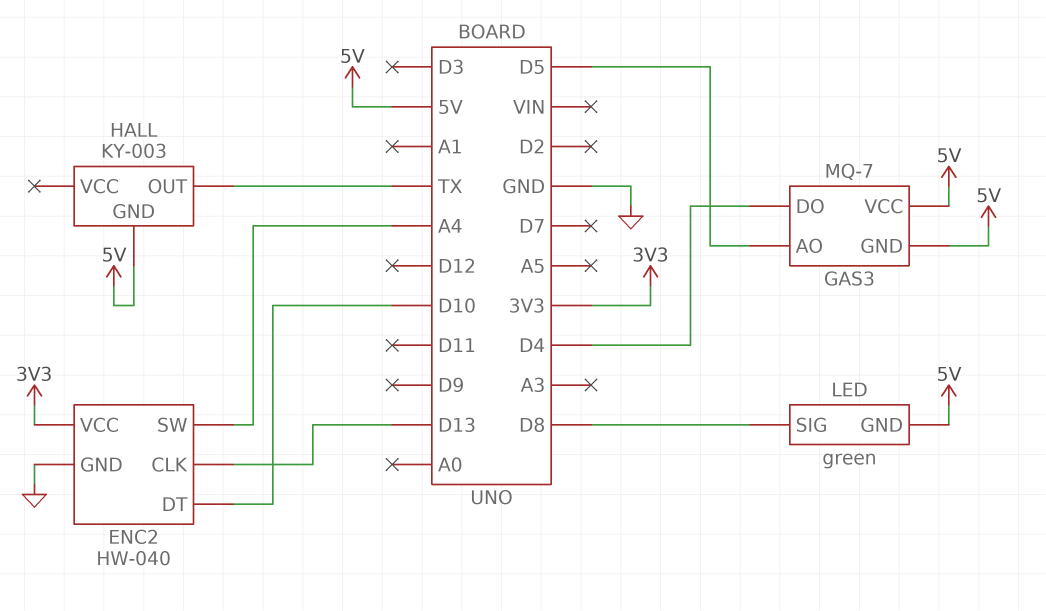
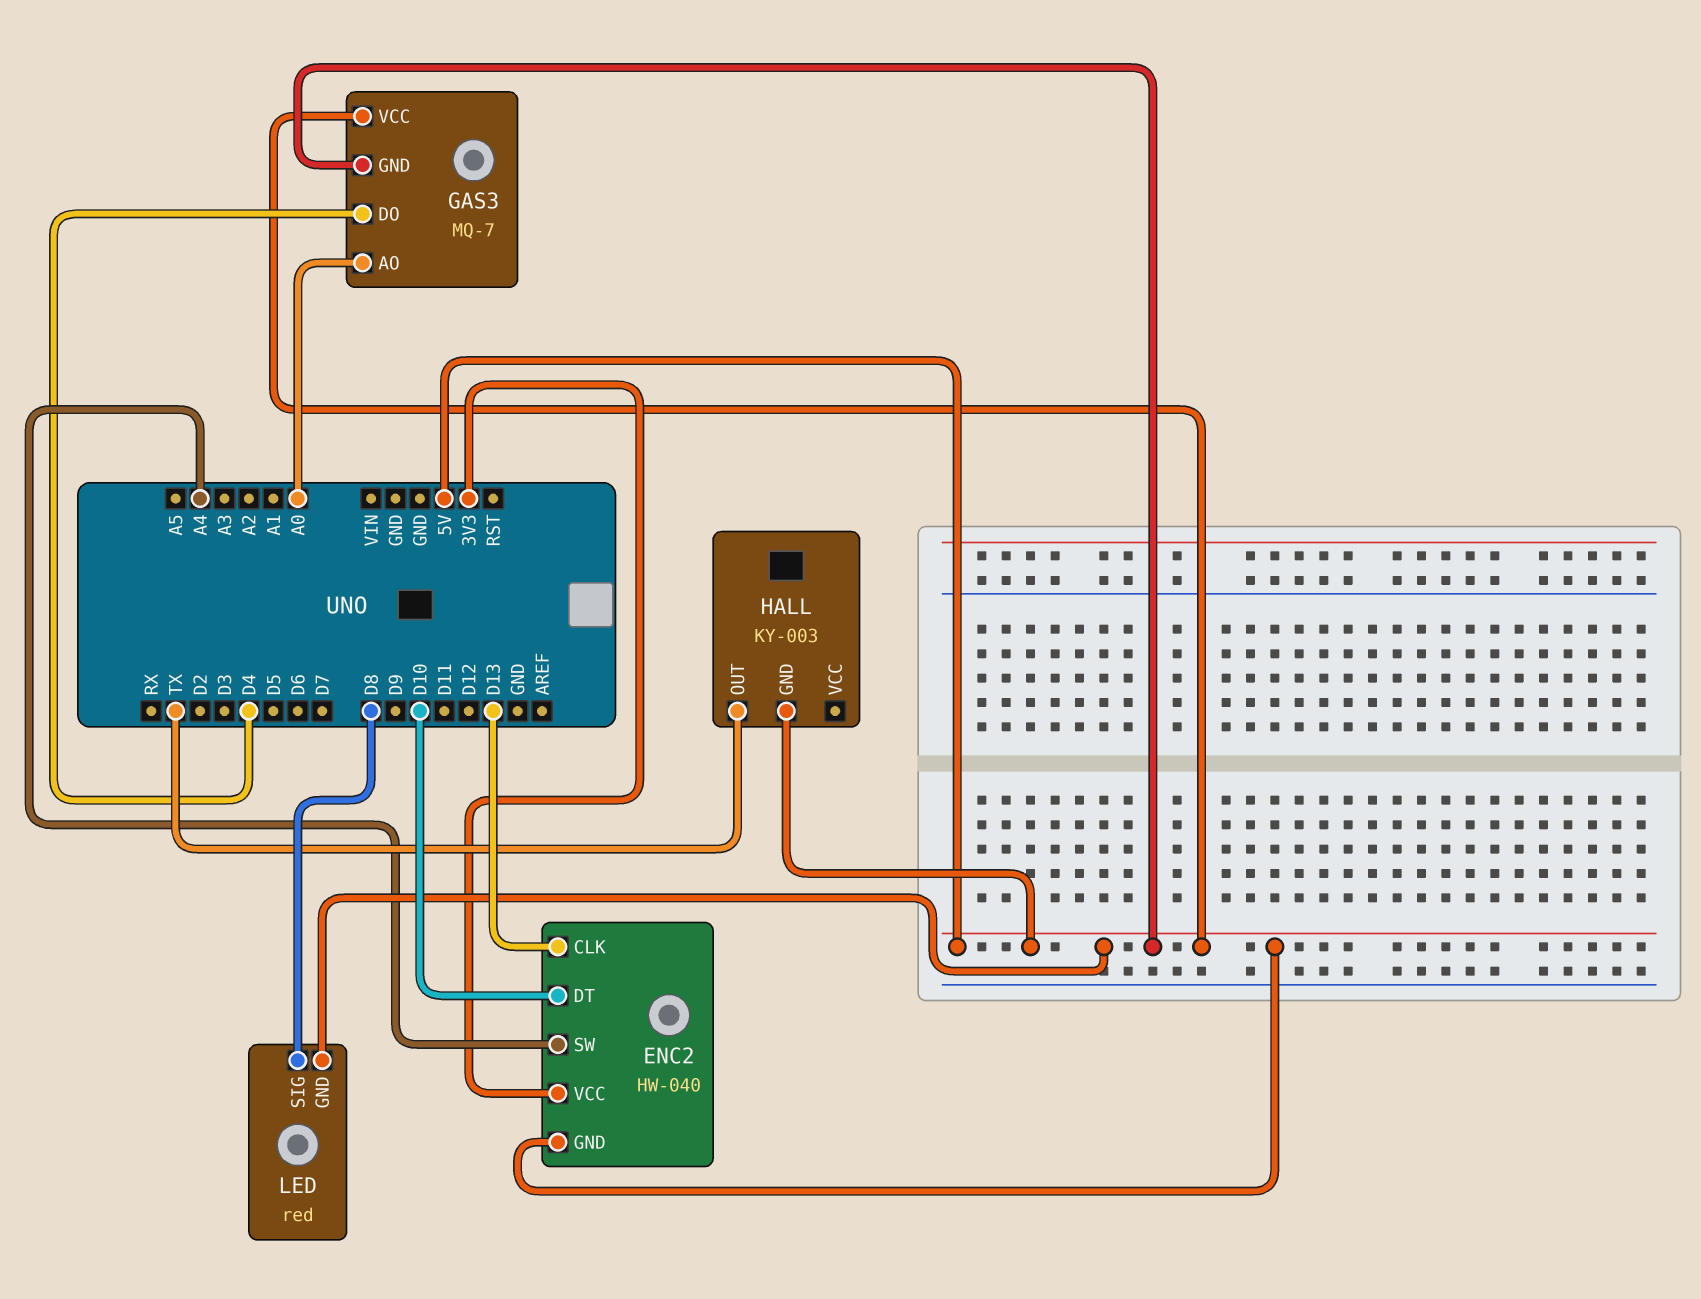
ENC2 pin GND: GND -> 5V
GAS3 pin AO: D5 -> A0
LED: green -> red

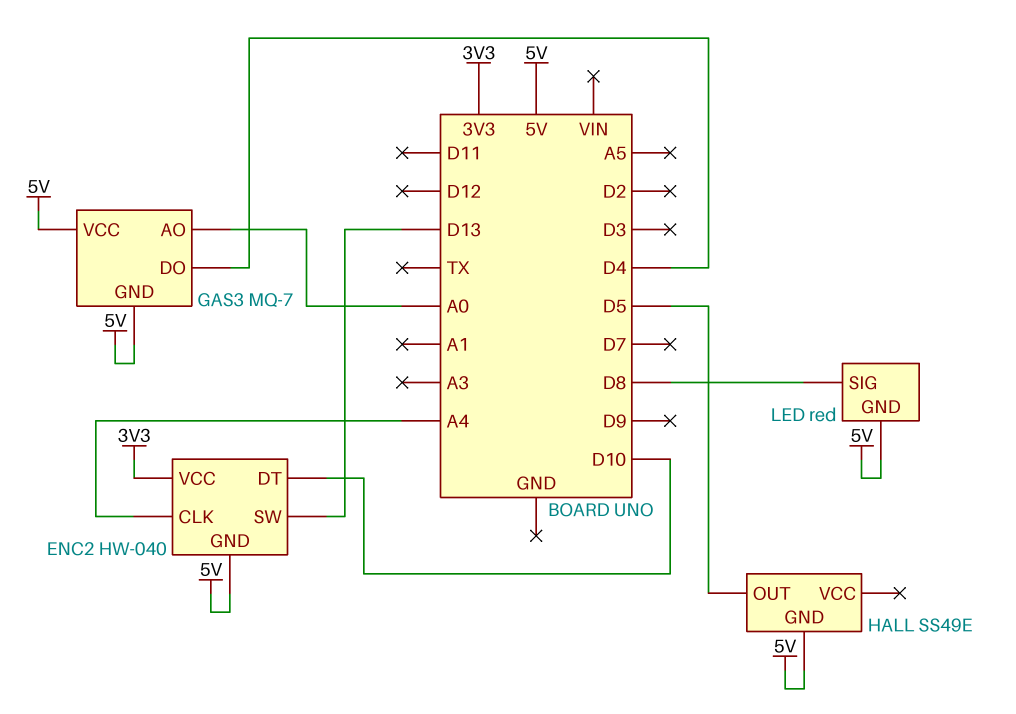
ENC2 pin CLK: D13 -> A4
ENC2 pin SW: A4 -> D13
HALL: KY-003 -> SS49E
HALL pin OUT: TX -> D5

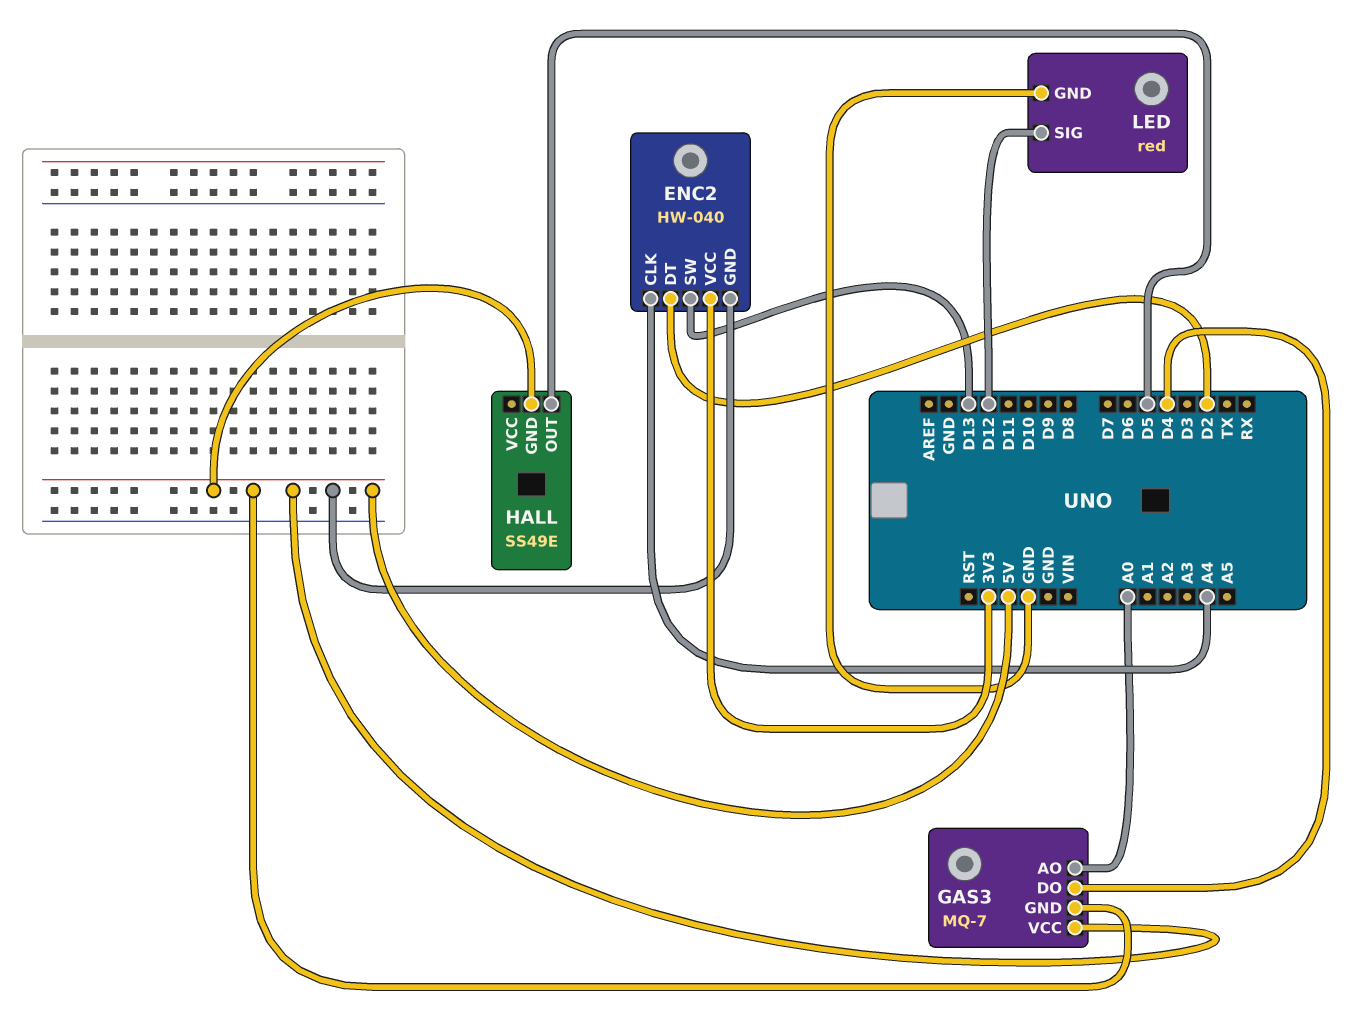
ENC2 pin DT: D10 -> D2
LED pin GND: 5V -> GND
LED pin SIG: D8 -> D12

